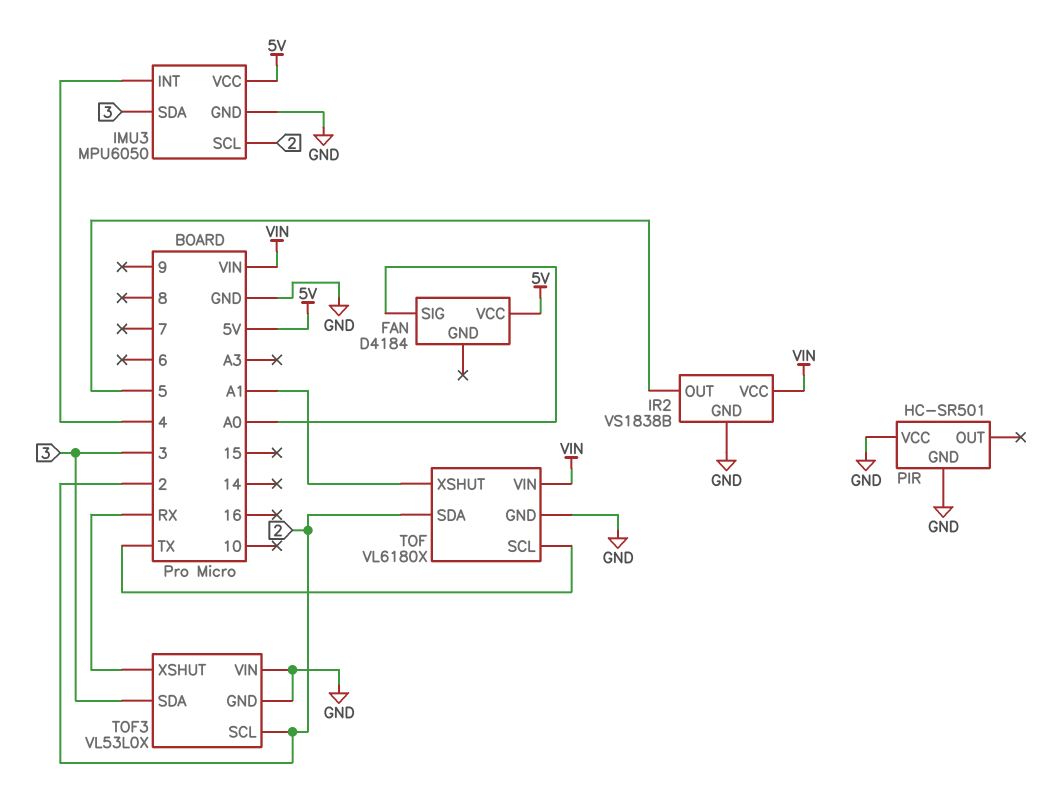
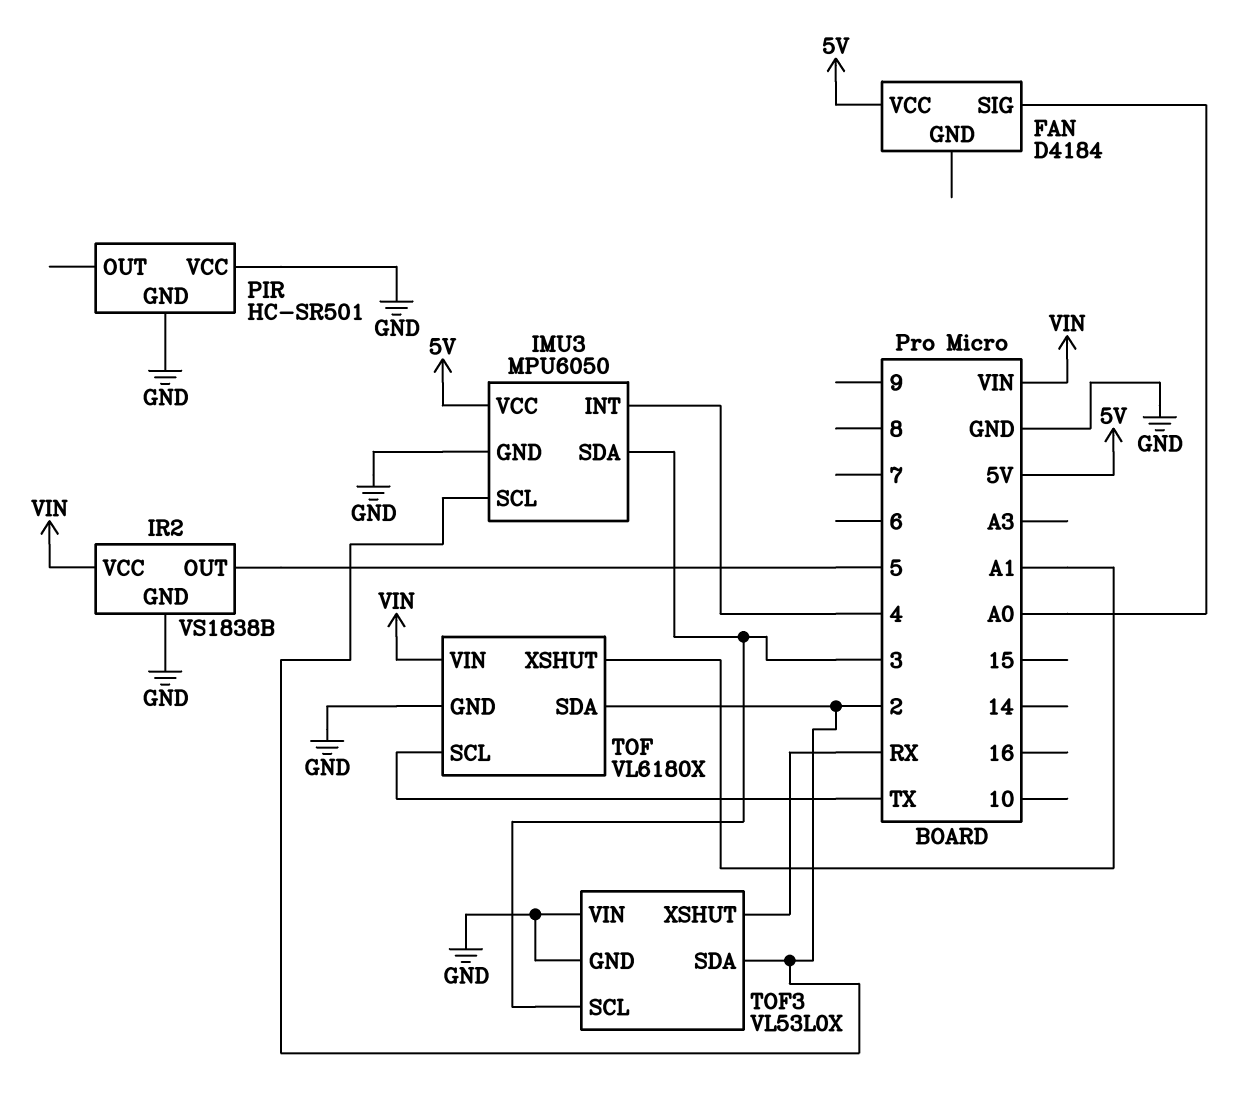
TOF3 pin SCL: 2 -> 3
TOF3 pin SDA: 3 -> 2

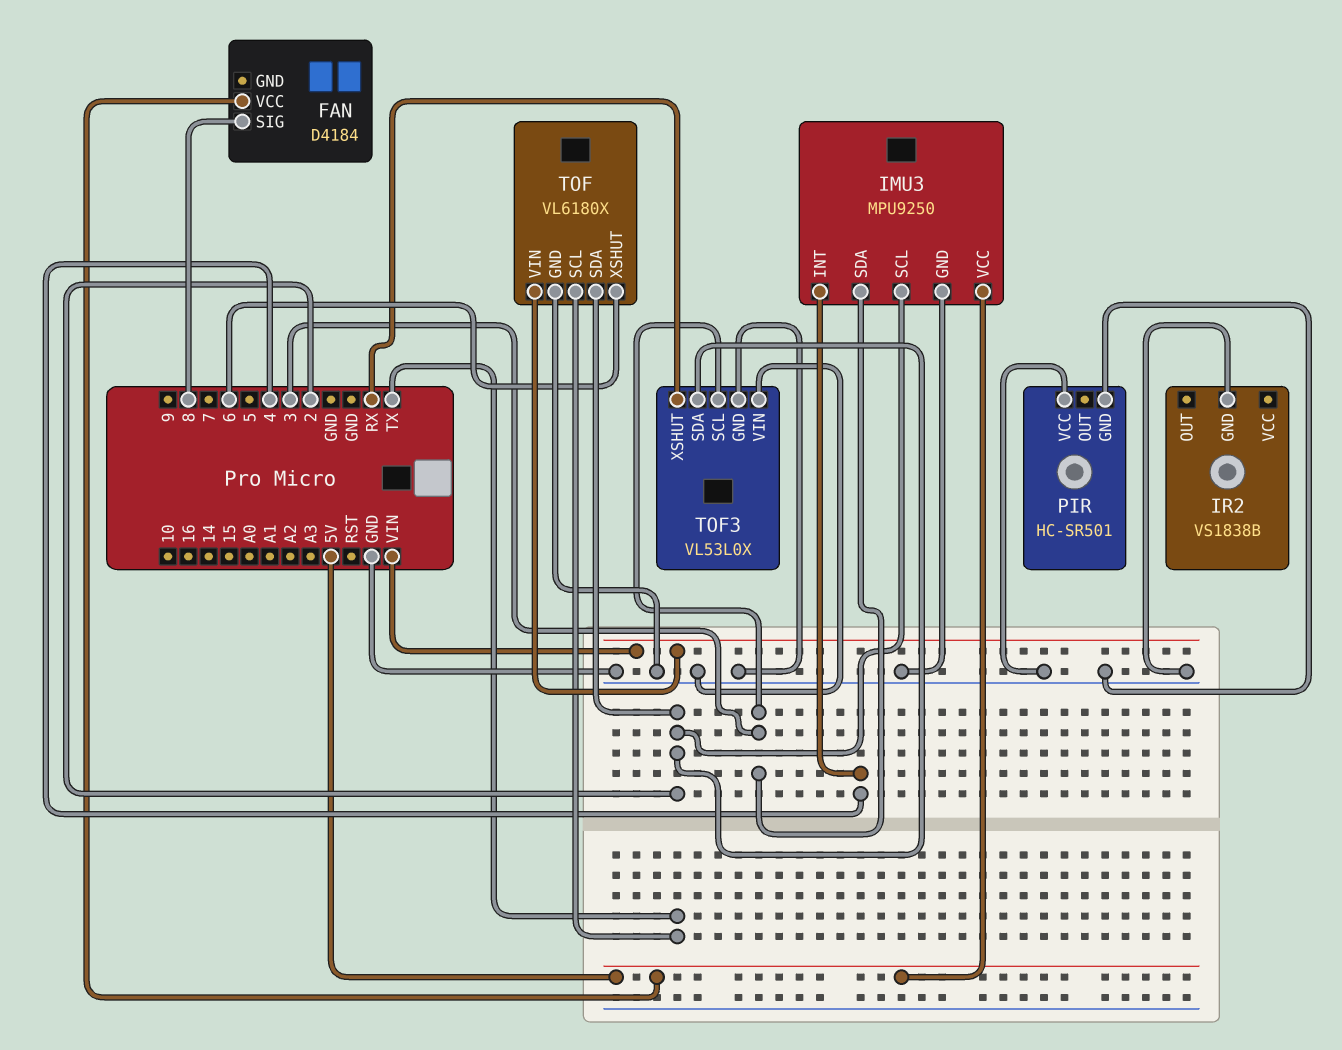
FAN pin SIG: A0 -> 8
IMU3: MPU6050 -> MPU9250
IR2 pin OUT: 5 -> none
IR2 pin VCC: VIN -> none
TOF pin XSHUT: A1 -> 6

